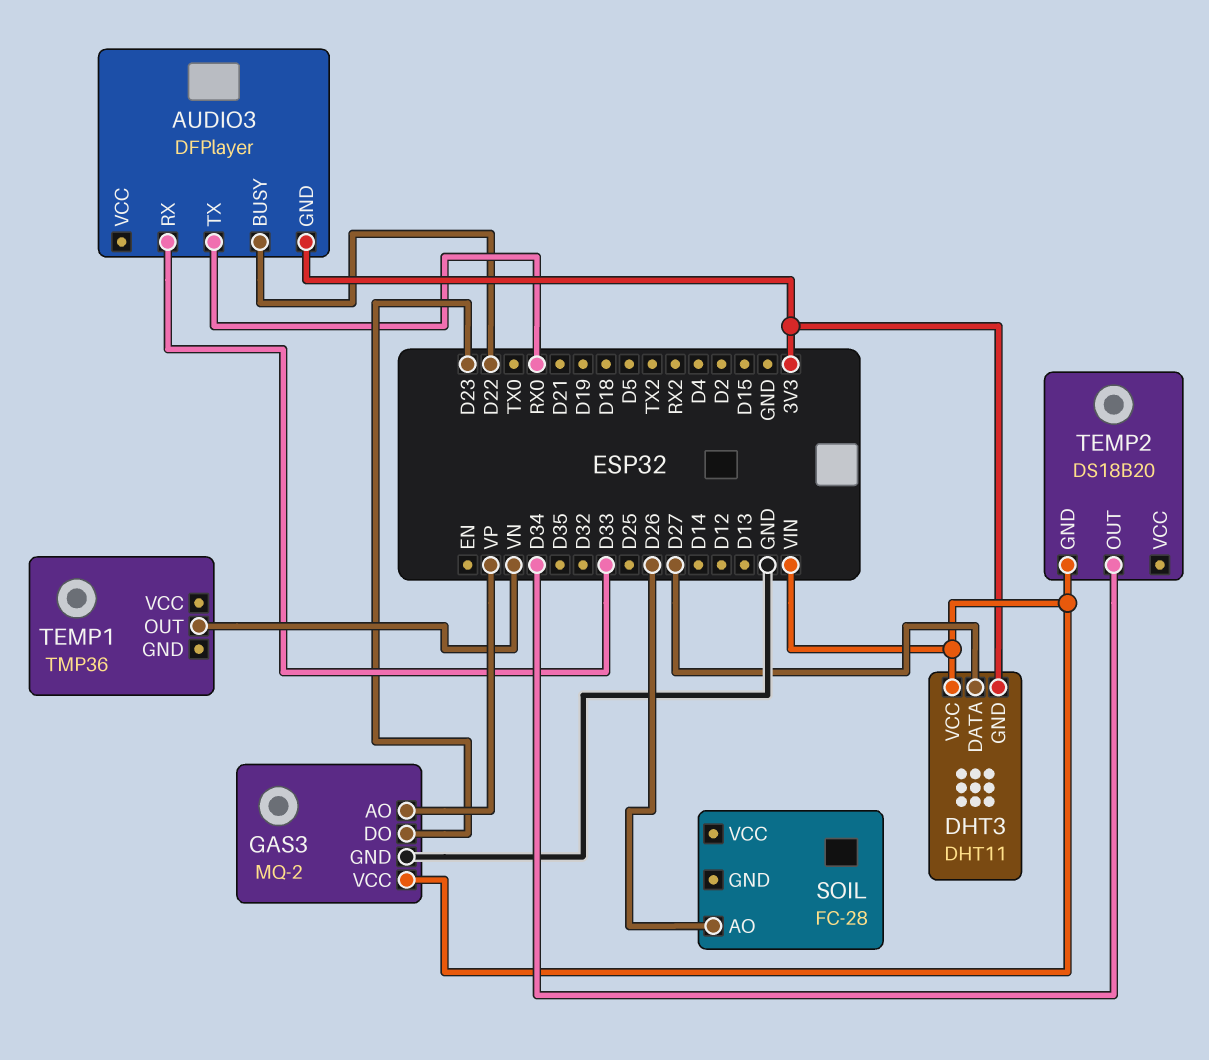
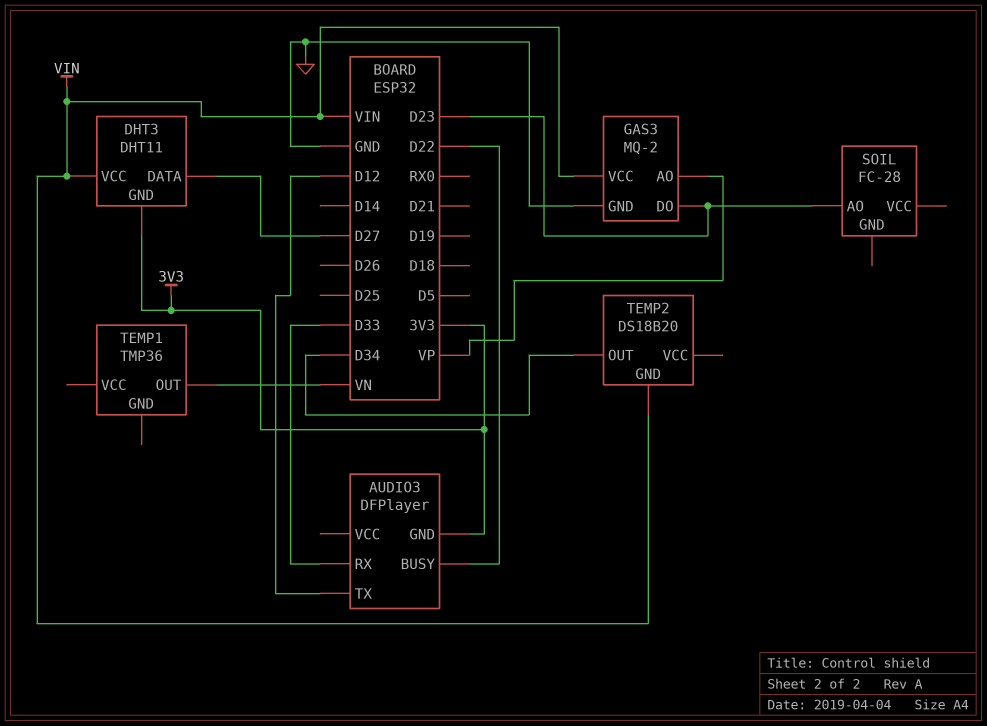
AUDIO3 pin TX: RX0 -> D12
SOIL pin AO: D26 -> D23

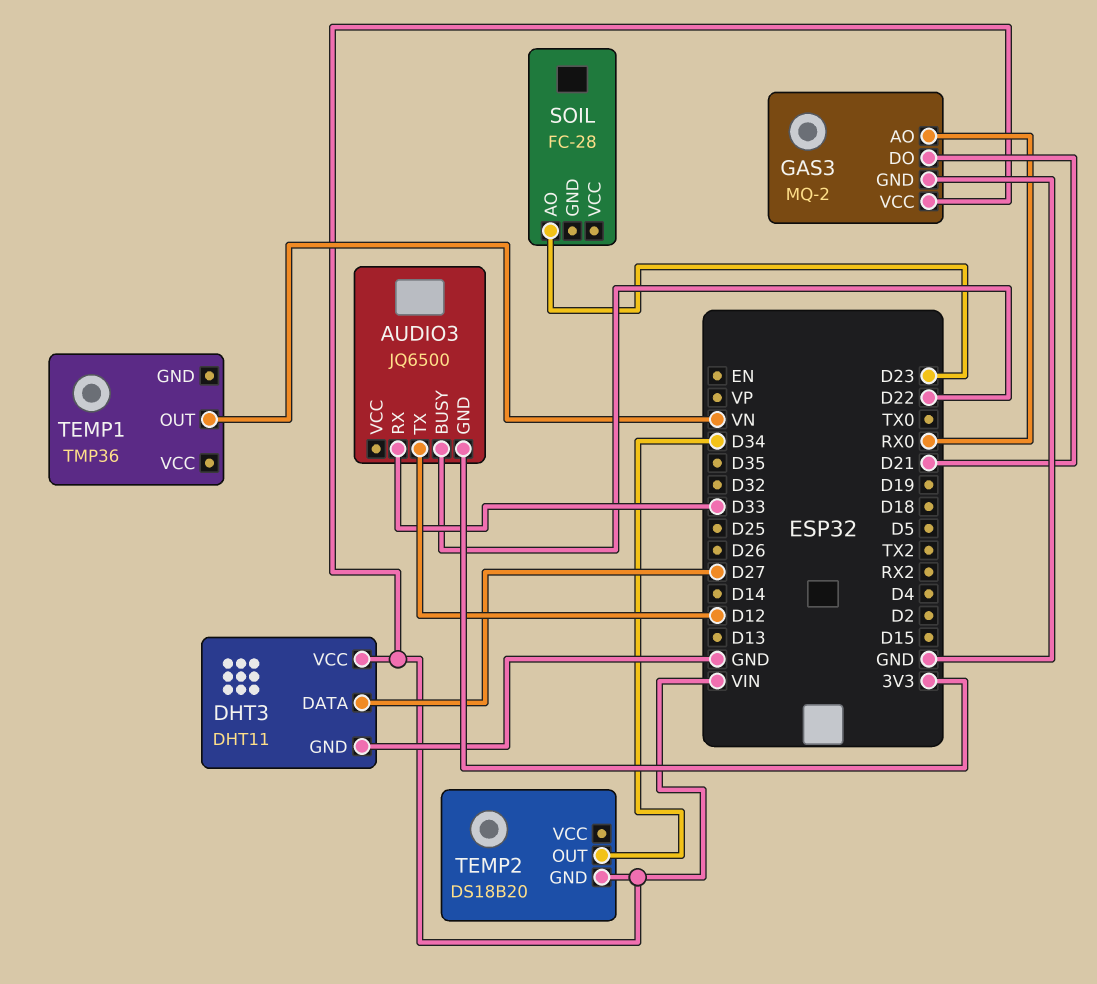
AUDIO3: DFPlayer -> JQ6500
DHT3 pin GND: 3V3 -> GND
GAS3 pin AO: VP -> RX0
GAS3 pin DO: D23 -> D21

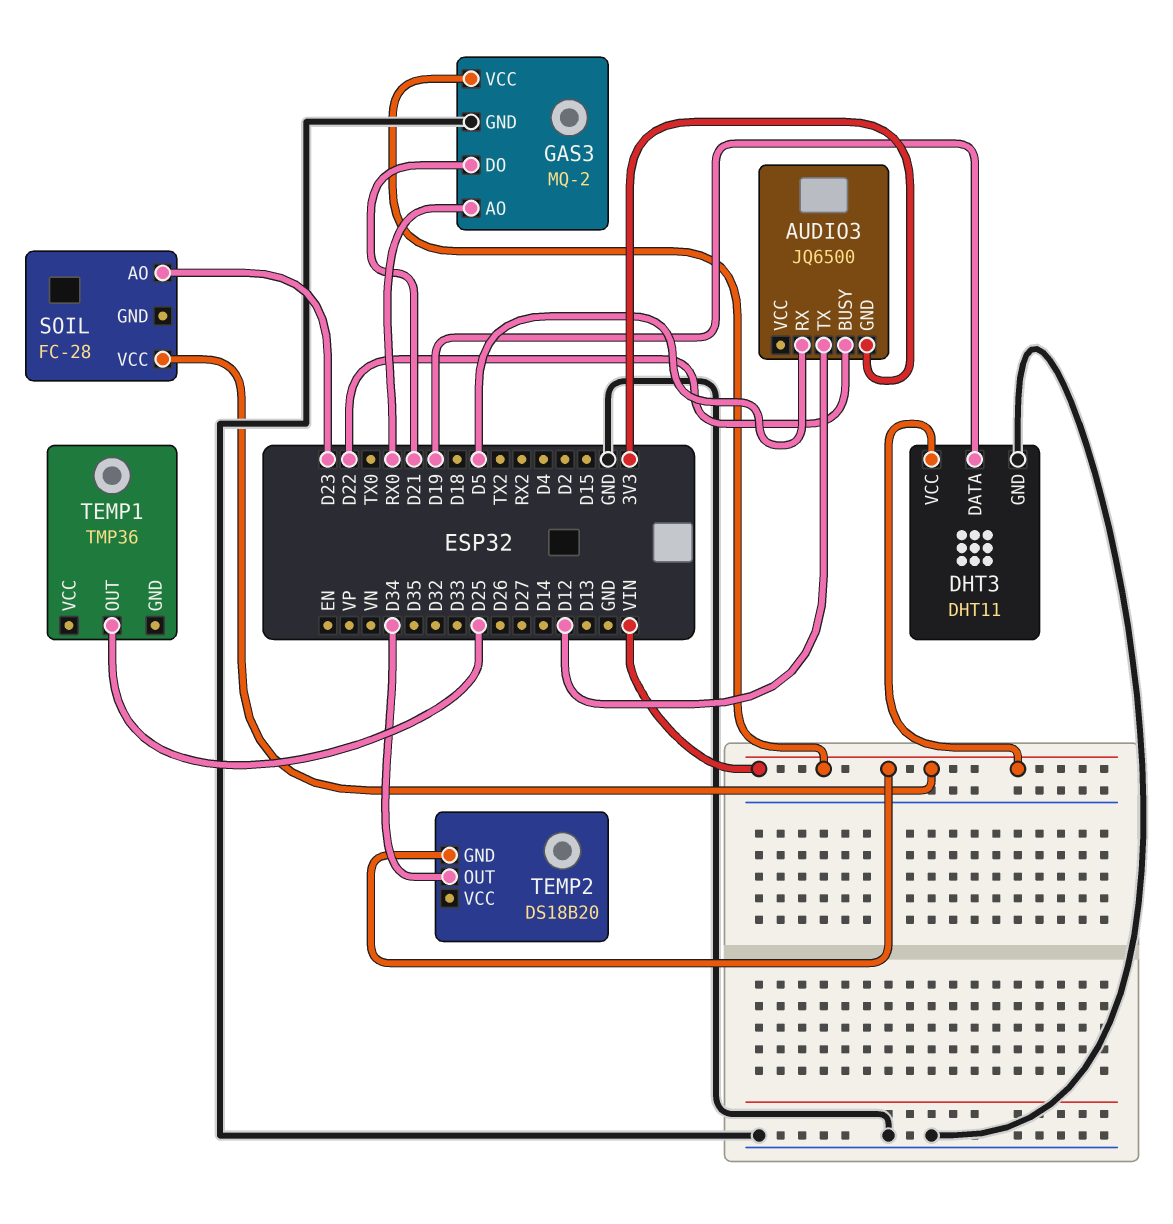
AUDIO3 pin RX: D33 -> D5
DHT3 pin DATA: D27 -> D19
SOIL pin VCC: none -> VIN
TEMP1 pin OUT: VN -> D25

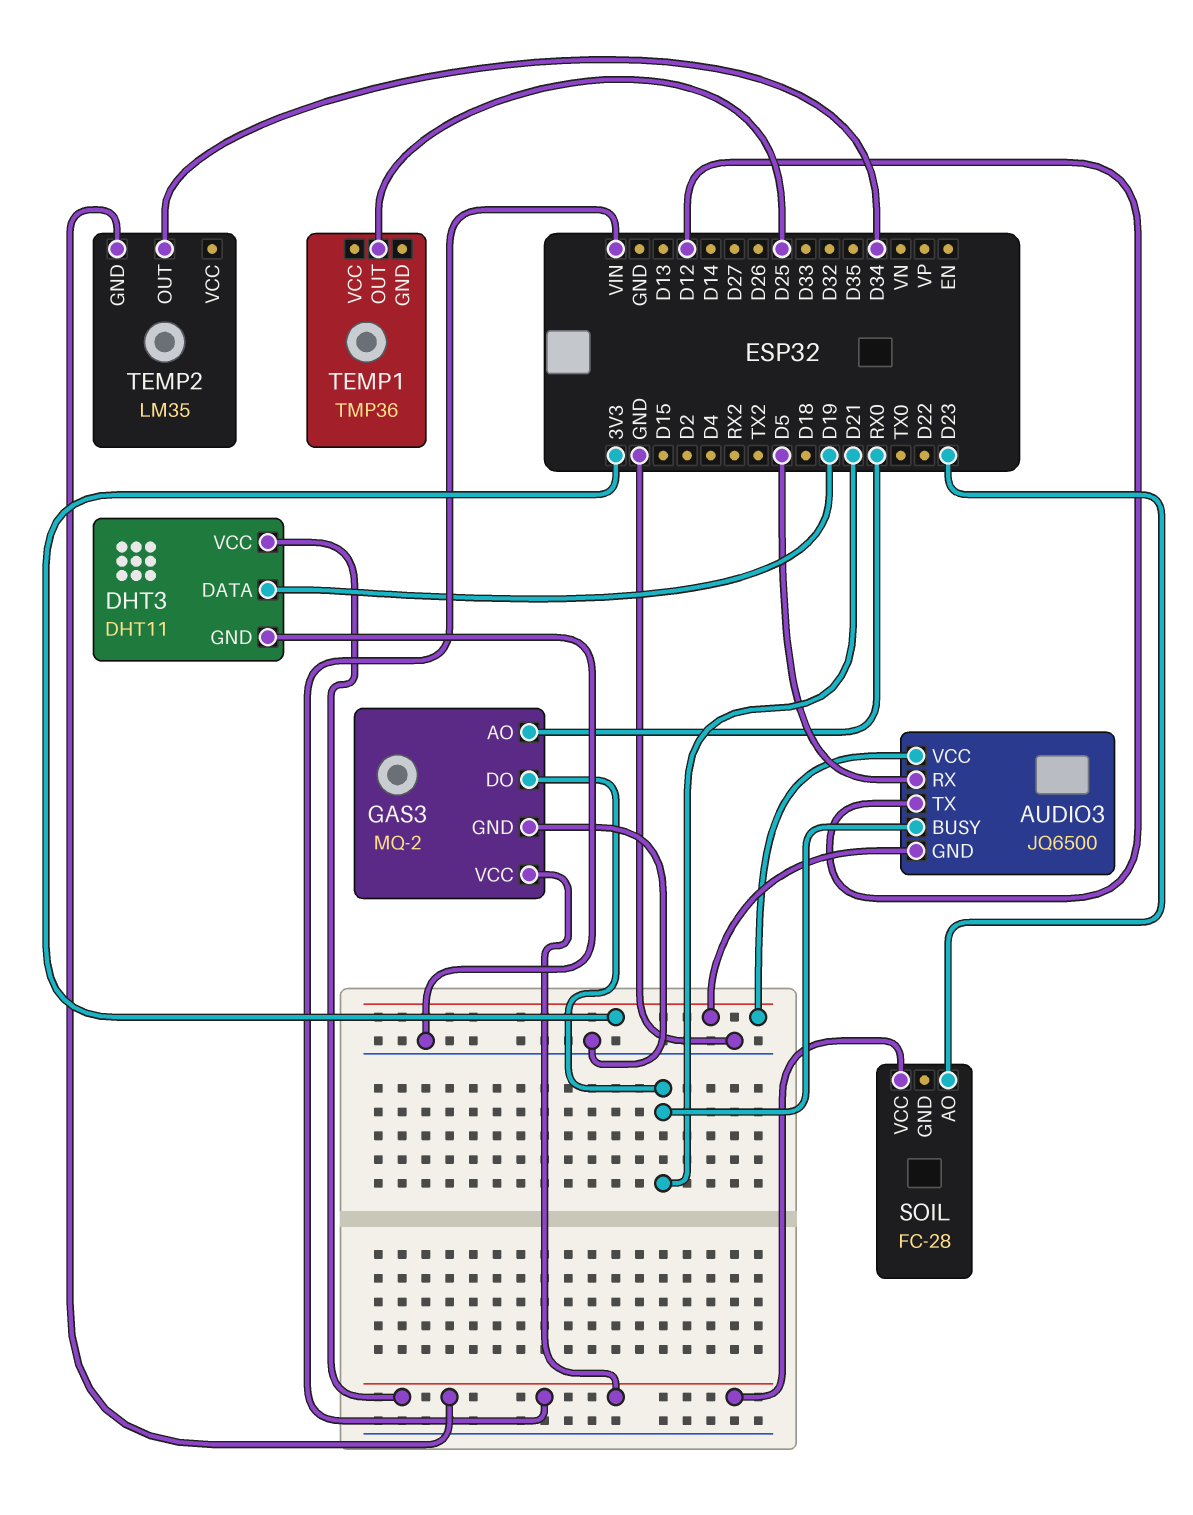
AUDIO3 pin BUSY: D22 -> D21
AUDIO3 pin VCC: none -> 3V3
TEMP2: DS18B20 -> LM35

